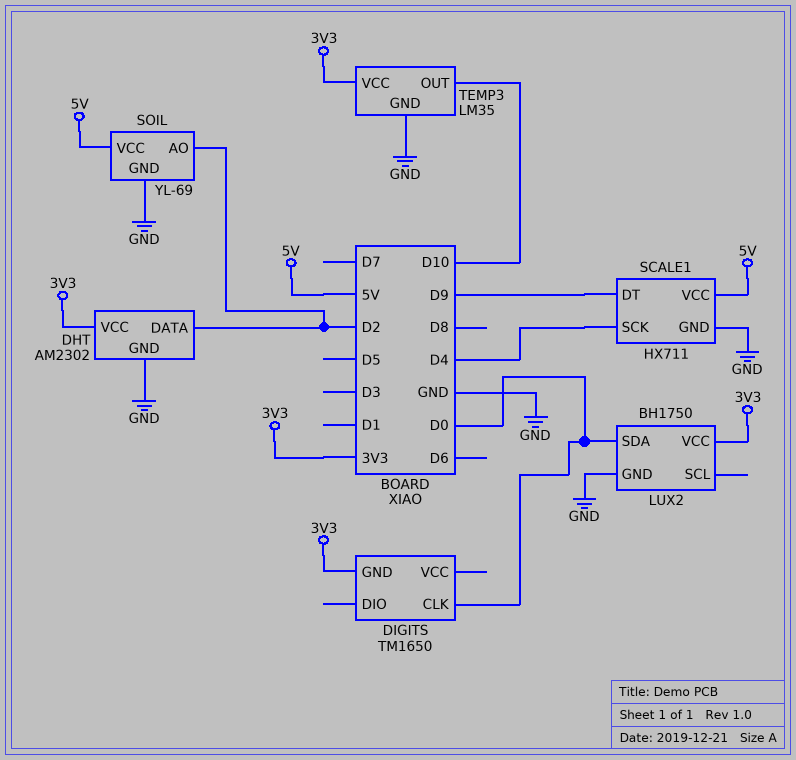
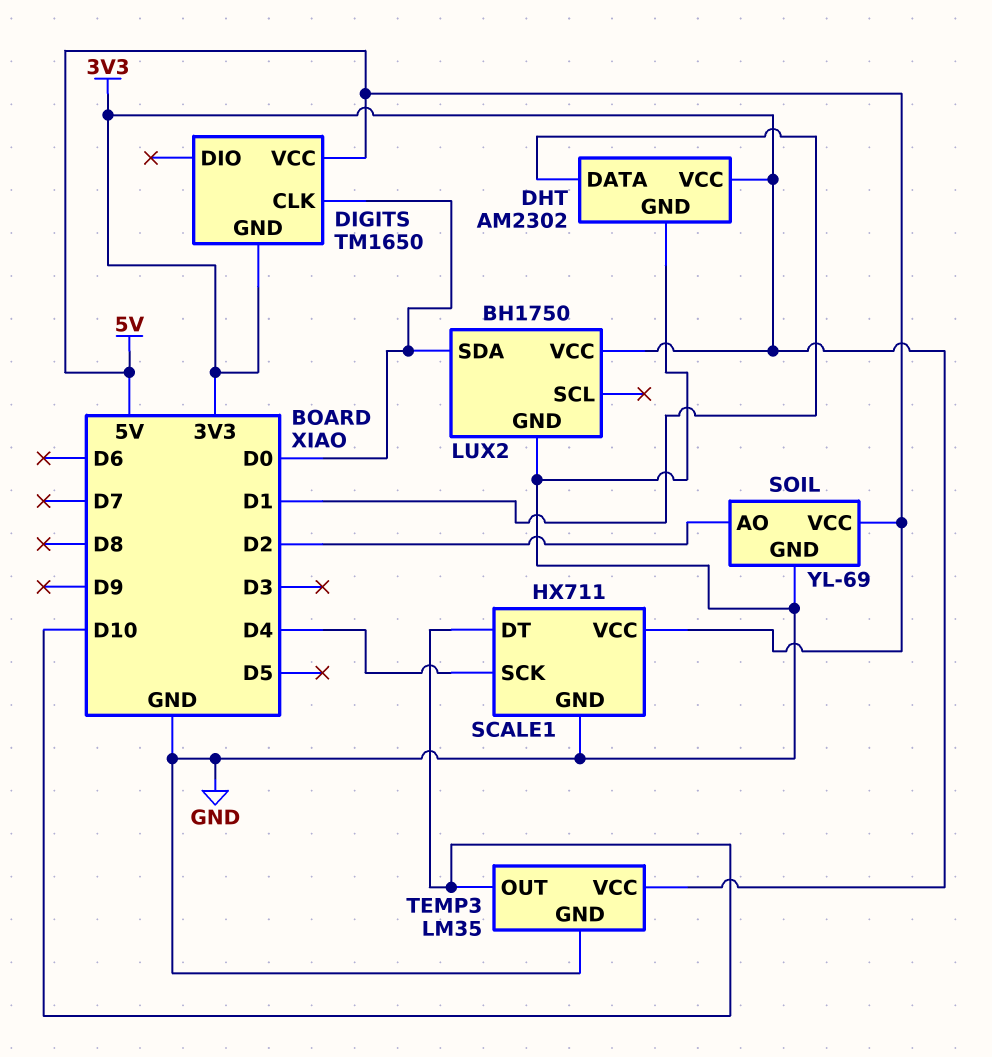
DHT pin DATA: D2 -> D1
DIGITS pin VCC: none -> 5V
SCALE1 pin DT: D9 -> D10

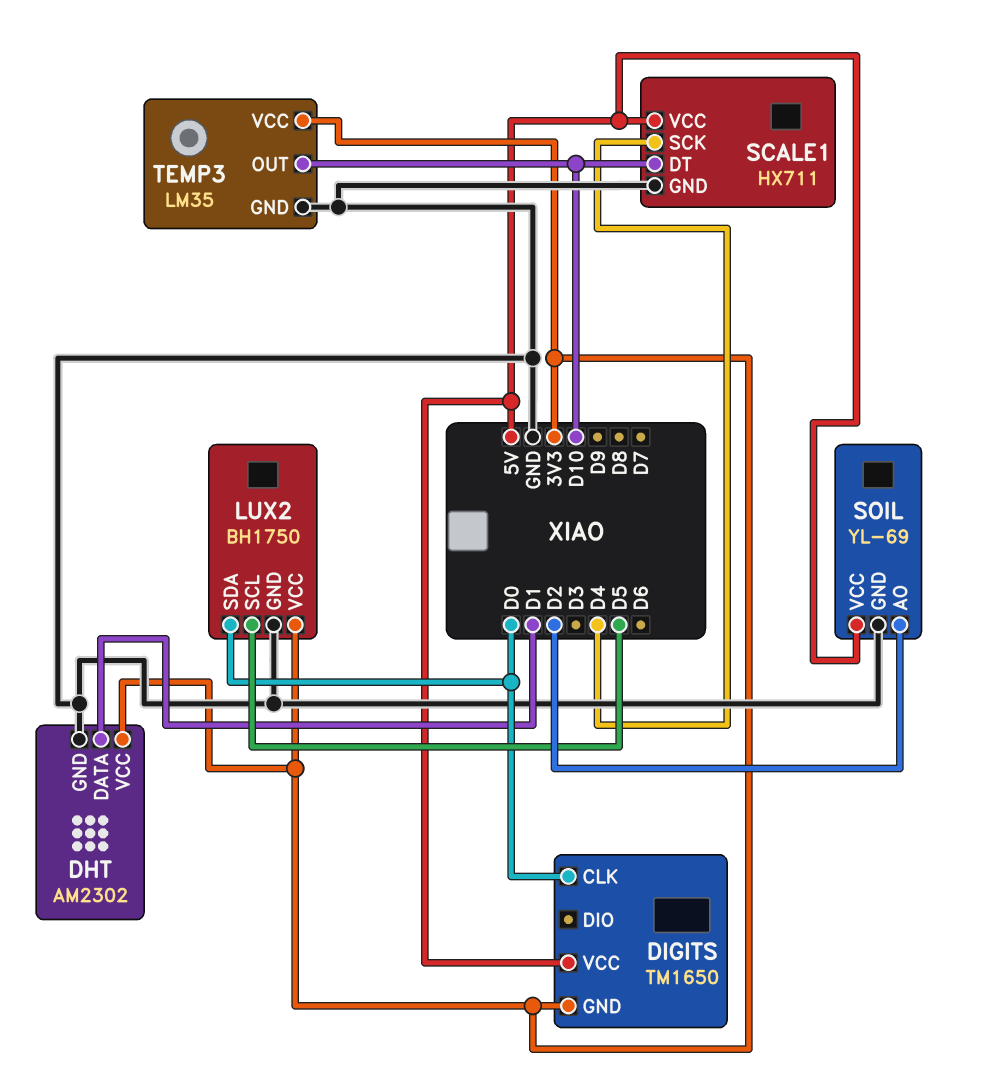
LUX2 pin SCL: none -> D5

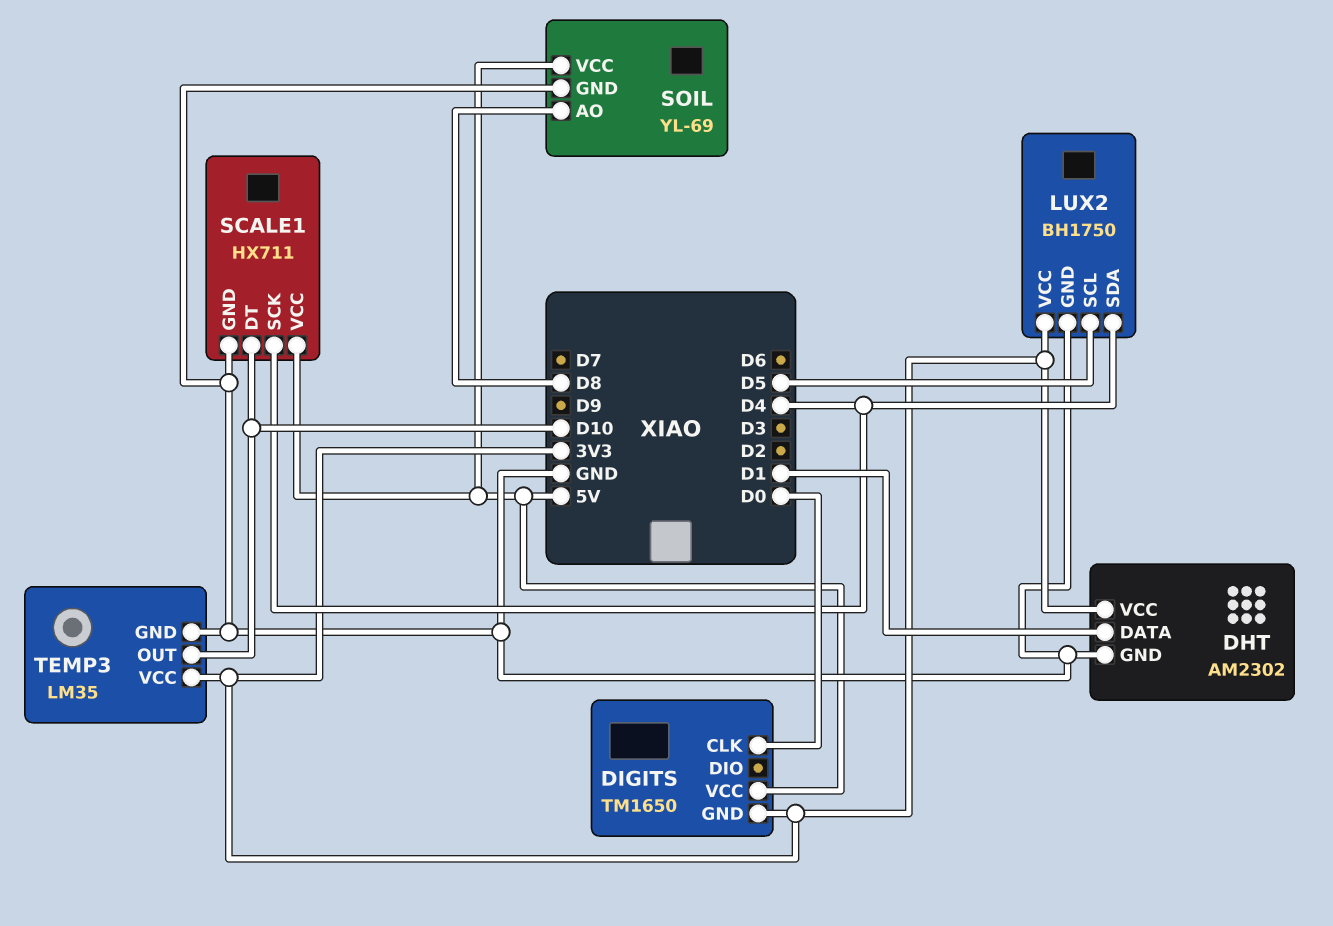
LUX2 pin SDA: D0 -> D4
SOIL pin AO: D2 -> D8

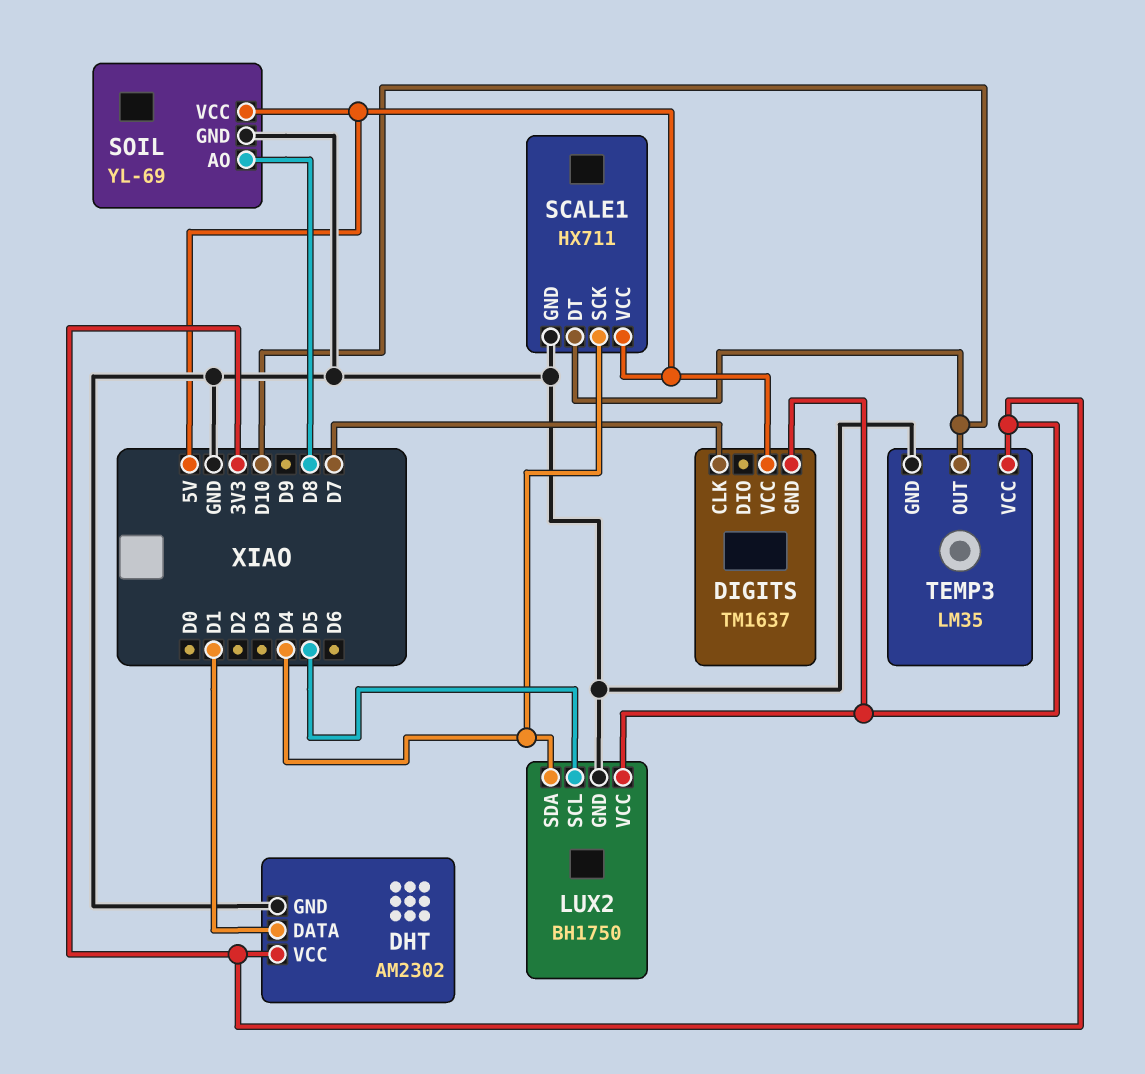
DIGITS: TM1650 -> TM1637
DIGITS pin CLK: D0 -> D7

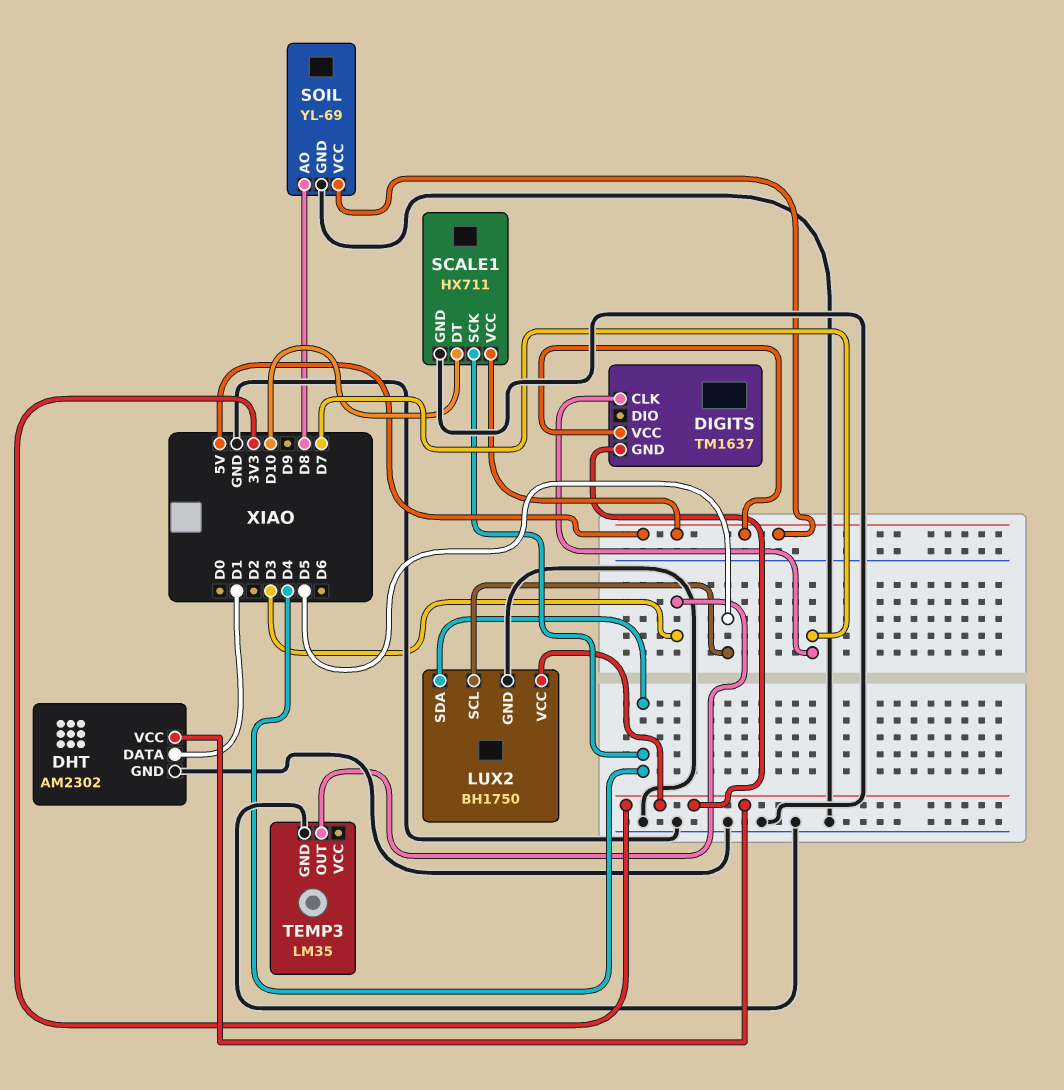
TEMP3 pin OUT: D10 -> D3
TEMP3 pin VCC: 3V3 -> none

